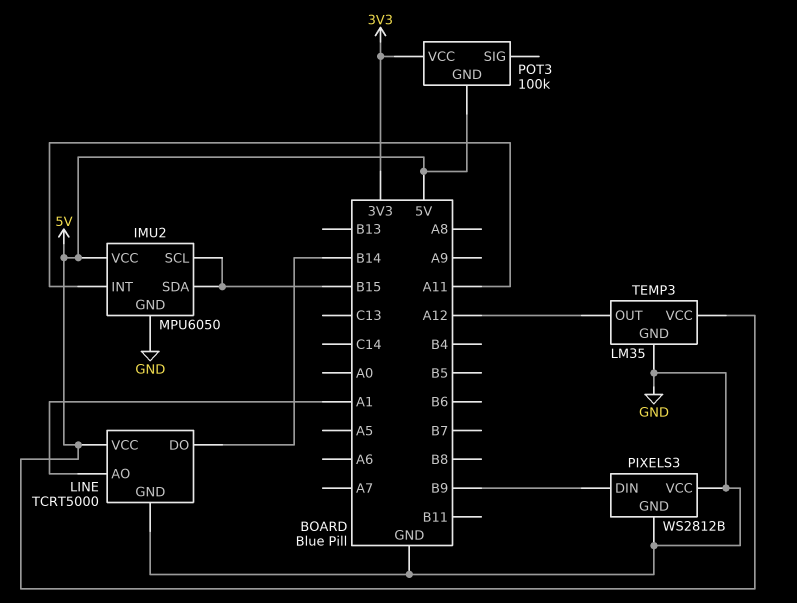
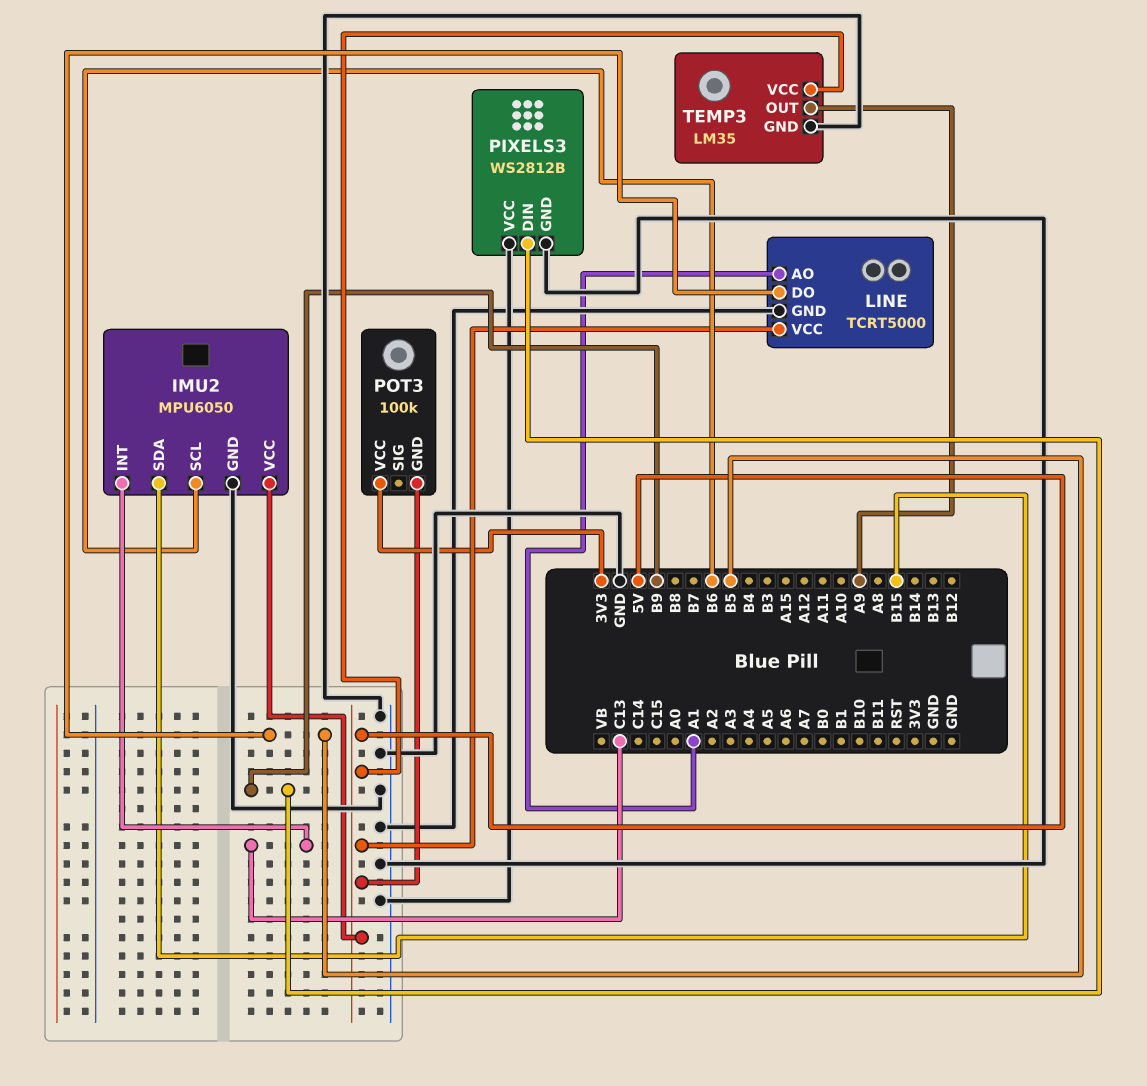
IMU2 pin INT: A11 -> C13
IMU2 pin SCL: B15 -> B6
LINE pin DO: B14 -> B5
TEMP3 pin OUT: A12 -> A9

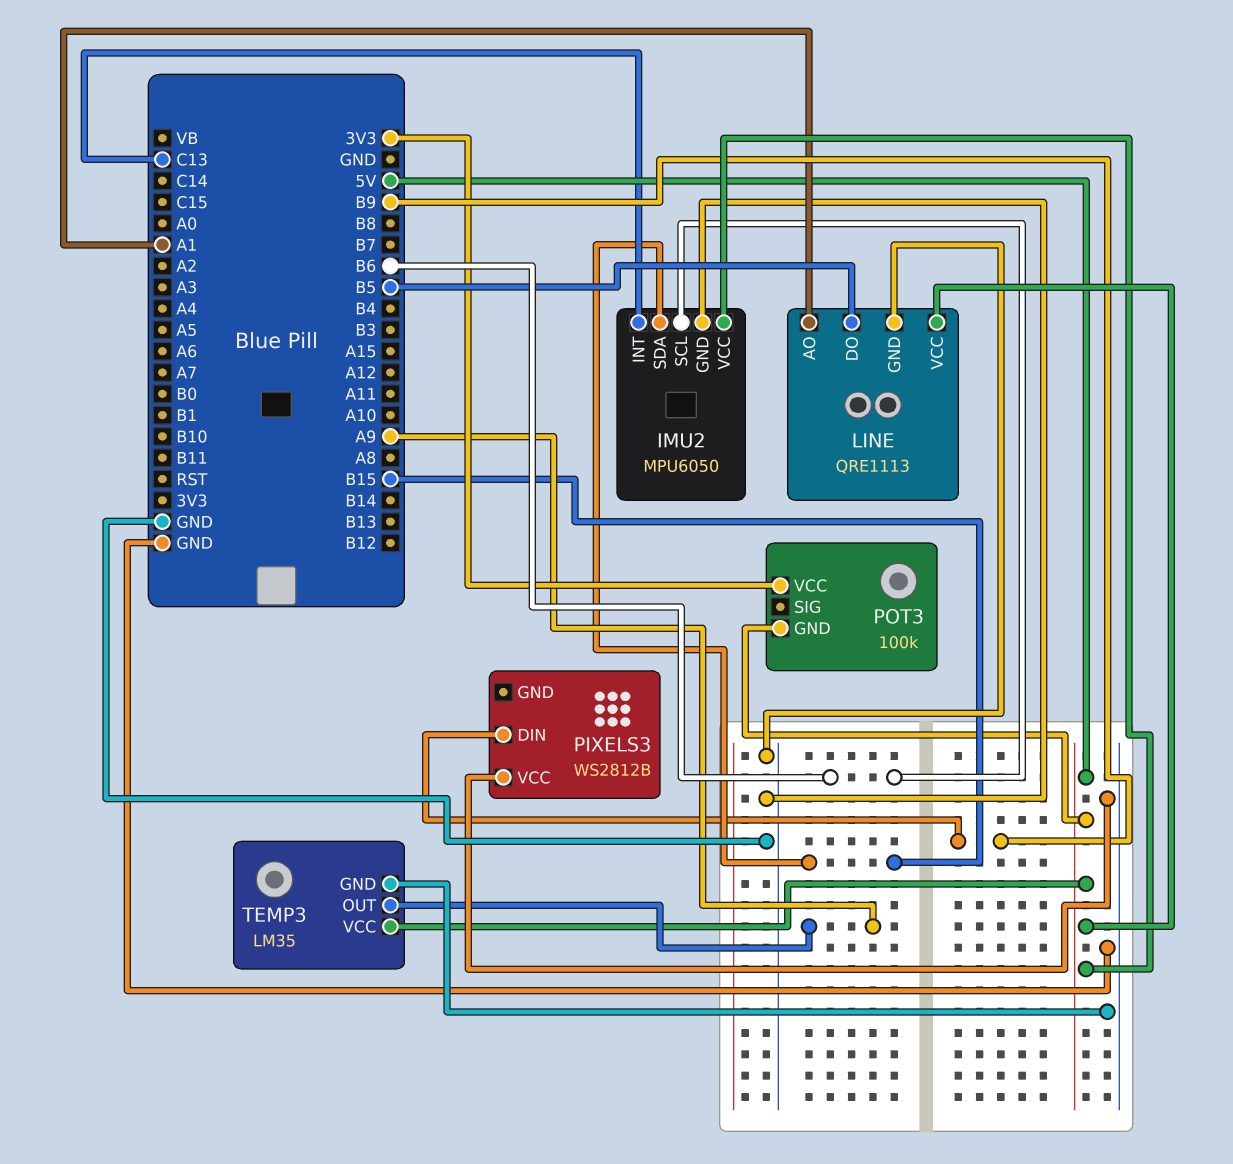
LINE: TCRT5000 -> QRE1113
PIXELS3 pin GND: GND -> none

